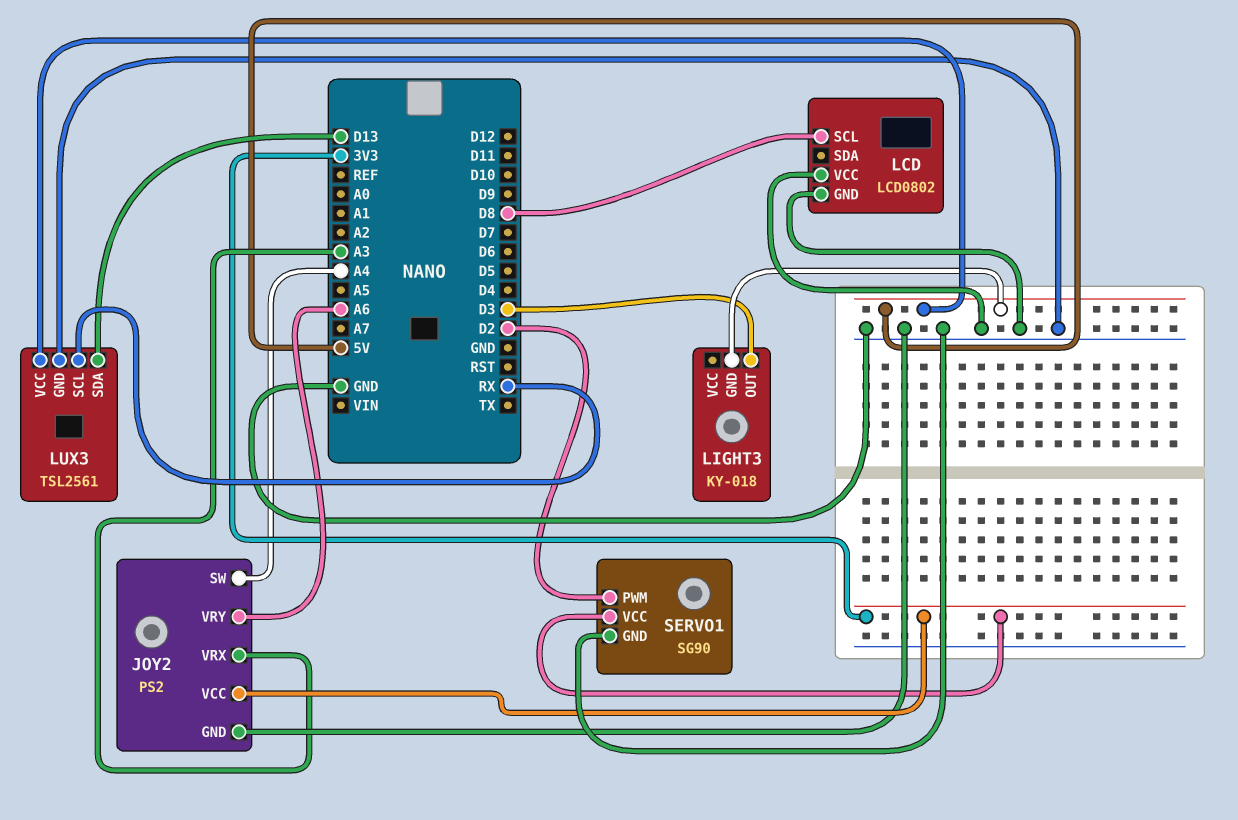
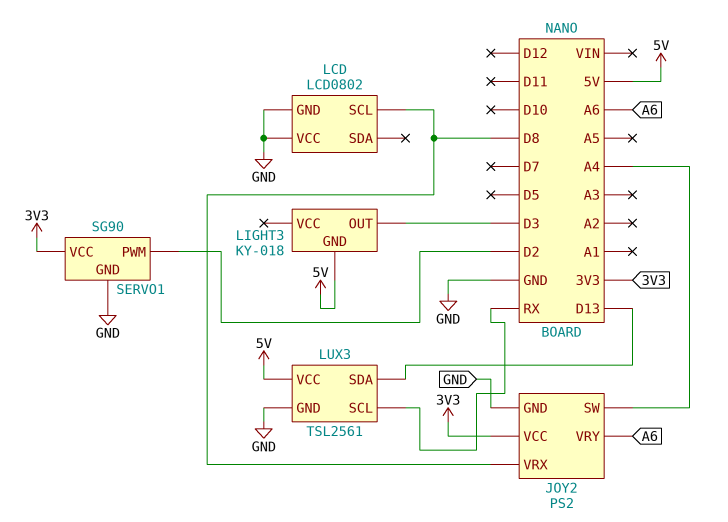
JOY2 pin VRX: A3 -> D8

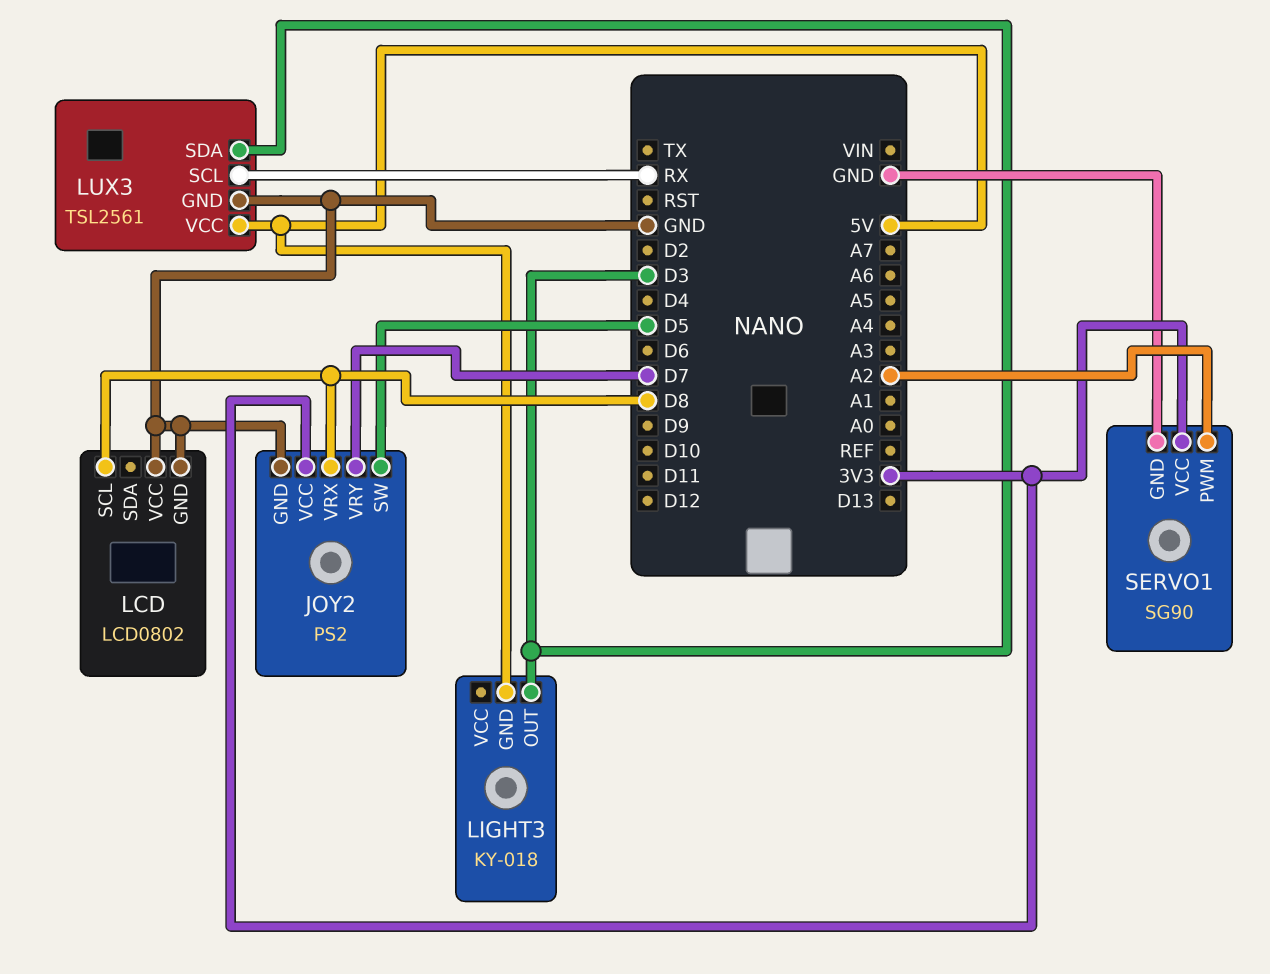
JOY2 pin SW: A4 -> D5
JOY2 pin VRY: A6 -> D7
LUX3 pin SDA: D13 -> D3
SERVO1 pin PWM: D2 -> A2

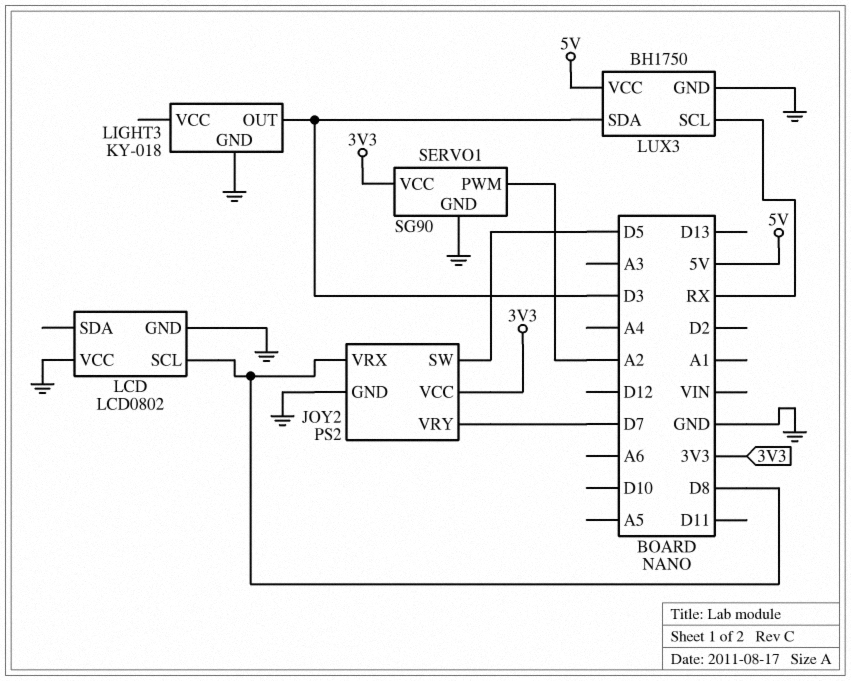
LIGHT3 pin GND: 5V -> GND
LUX3: TSL2561 -> BH1750

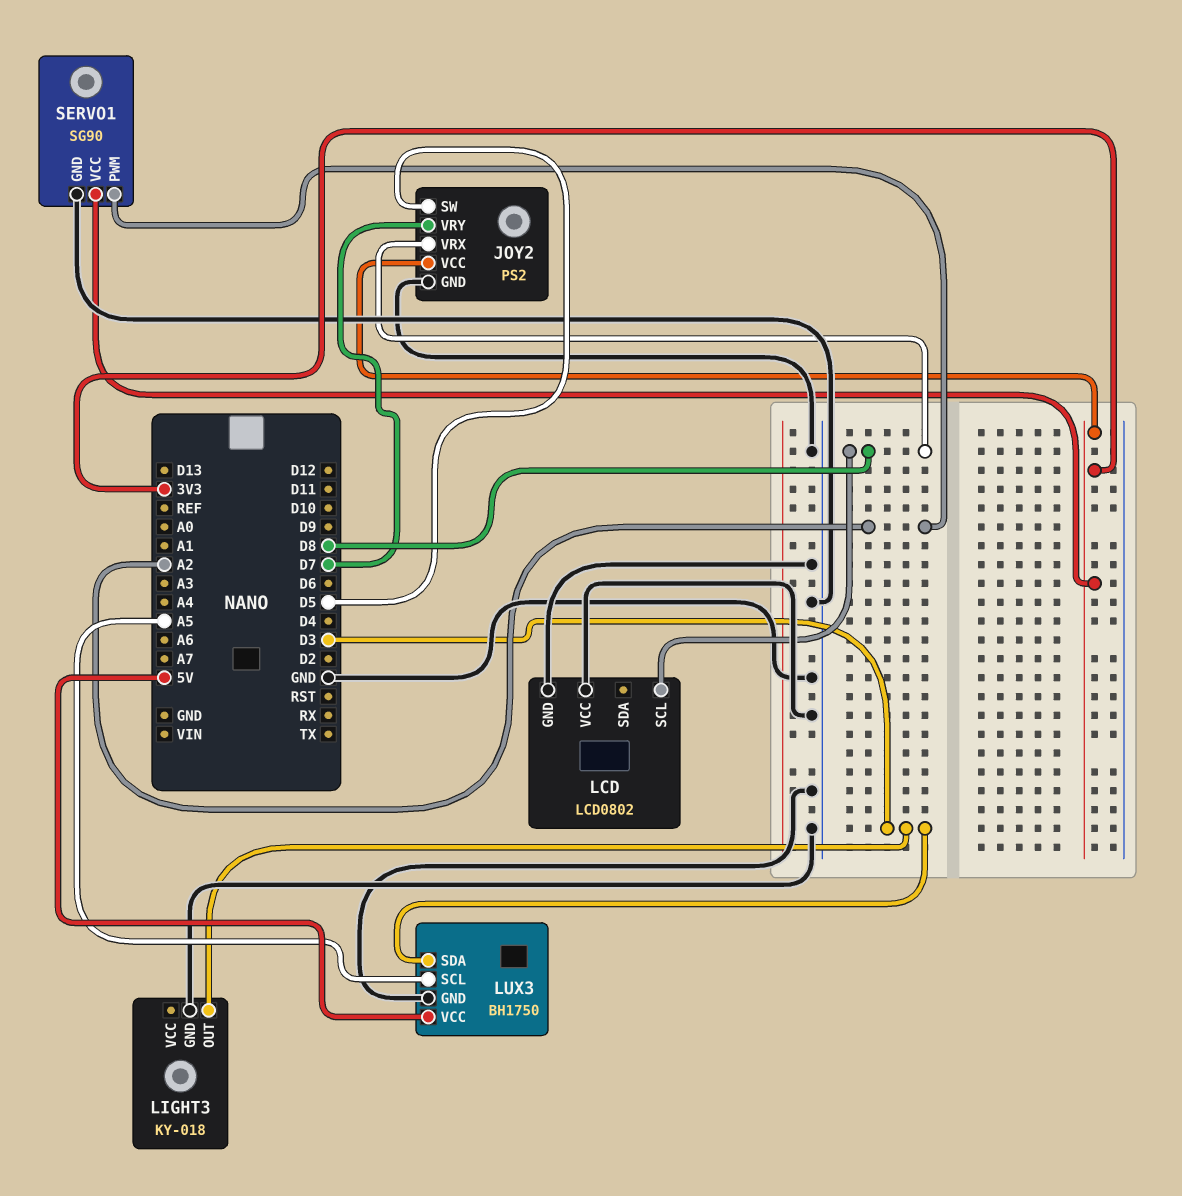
LUX3 pin SCL: RX -> A5

